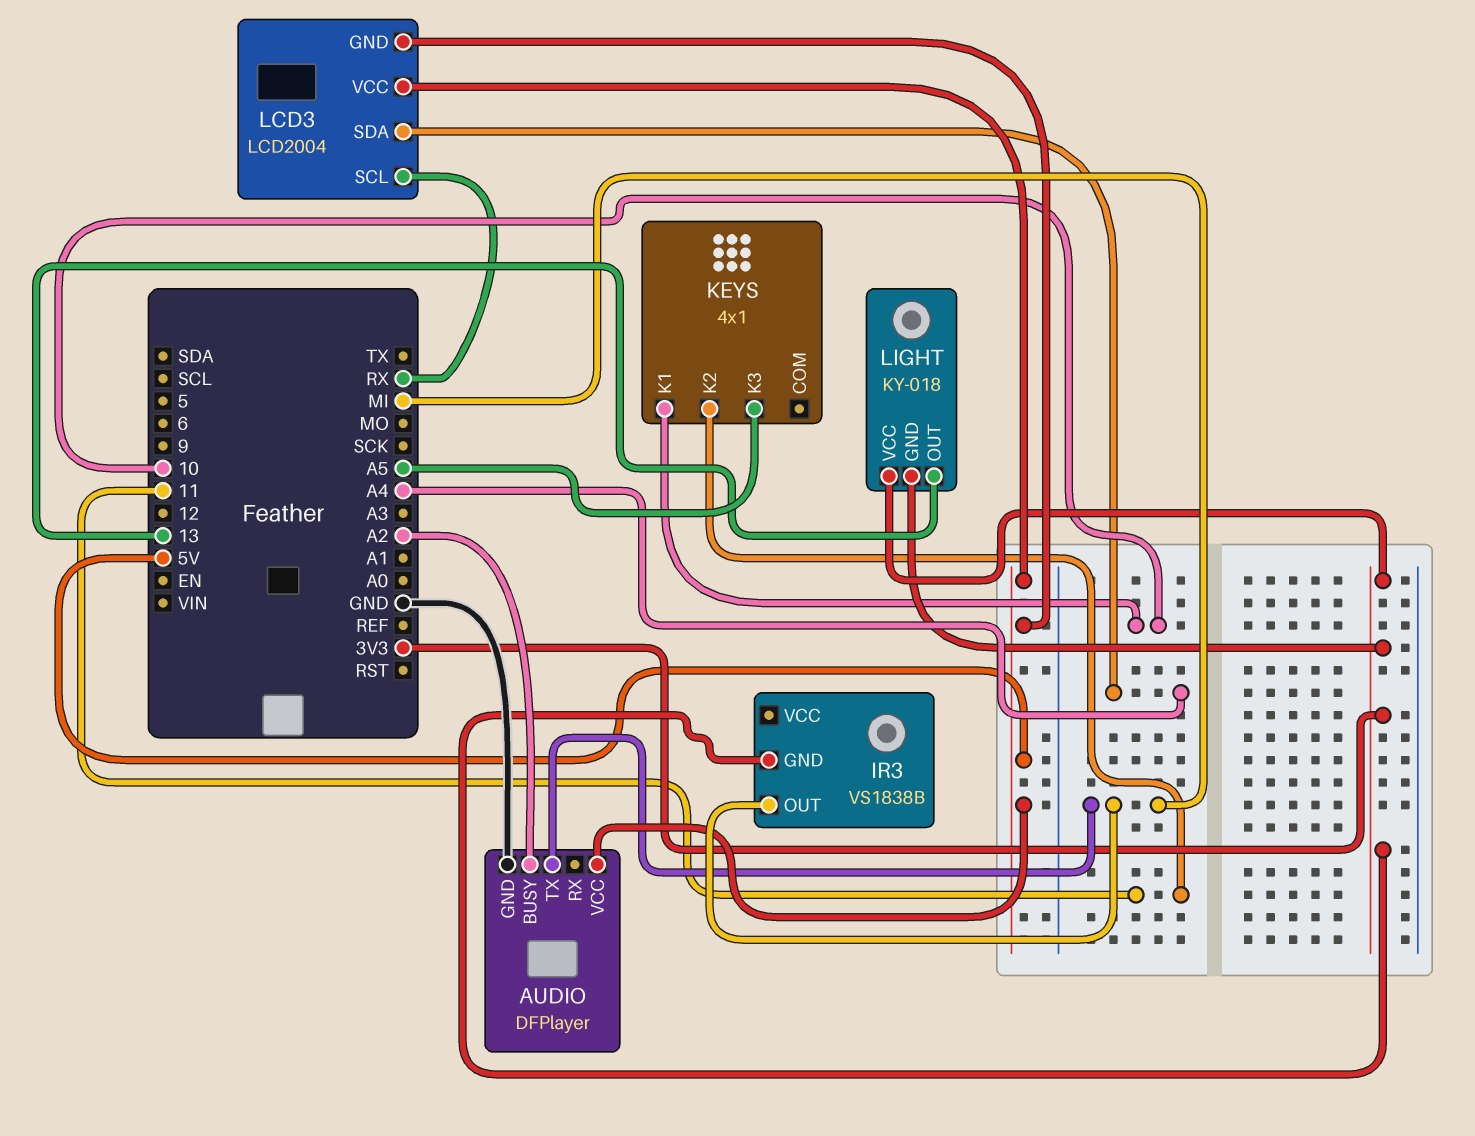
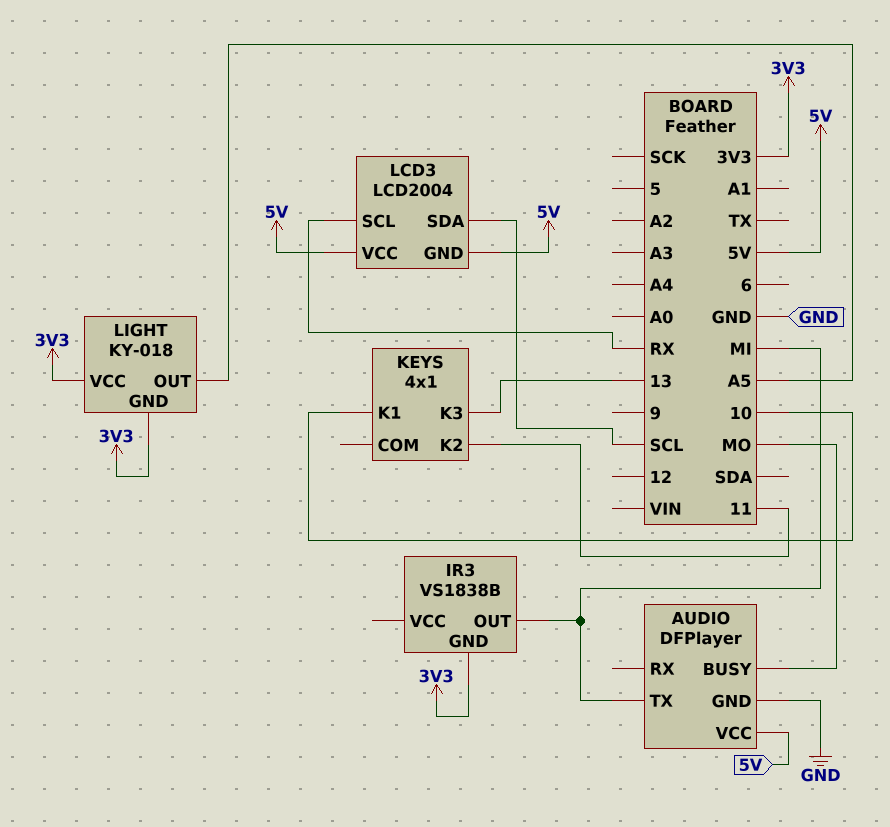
AUDIO pin BUSY: A2 -> MO
KEYS pin K3: A5 -> 13
LCD3 pin SDA: A4 -> SCL
LIGHT pin OUT: 13 -> A5

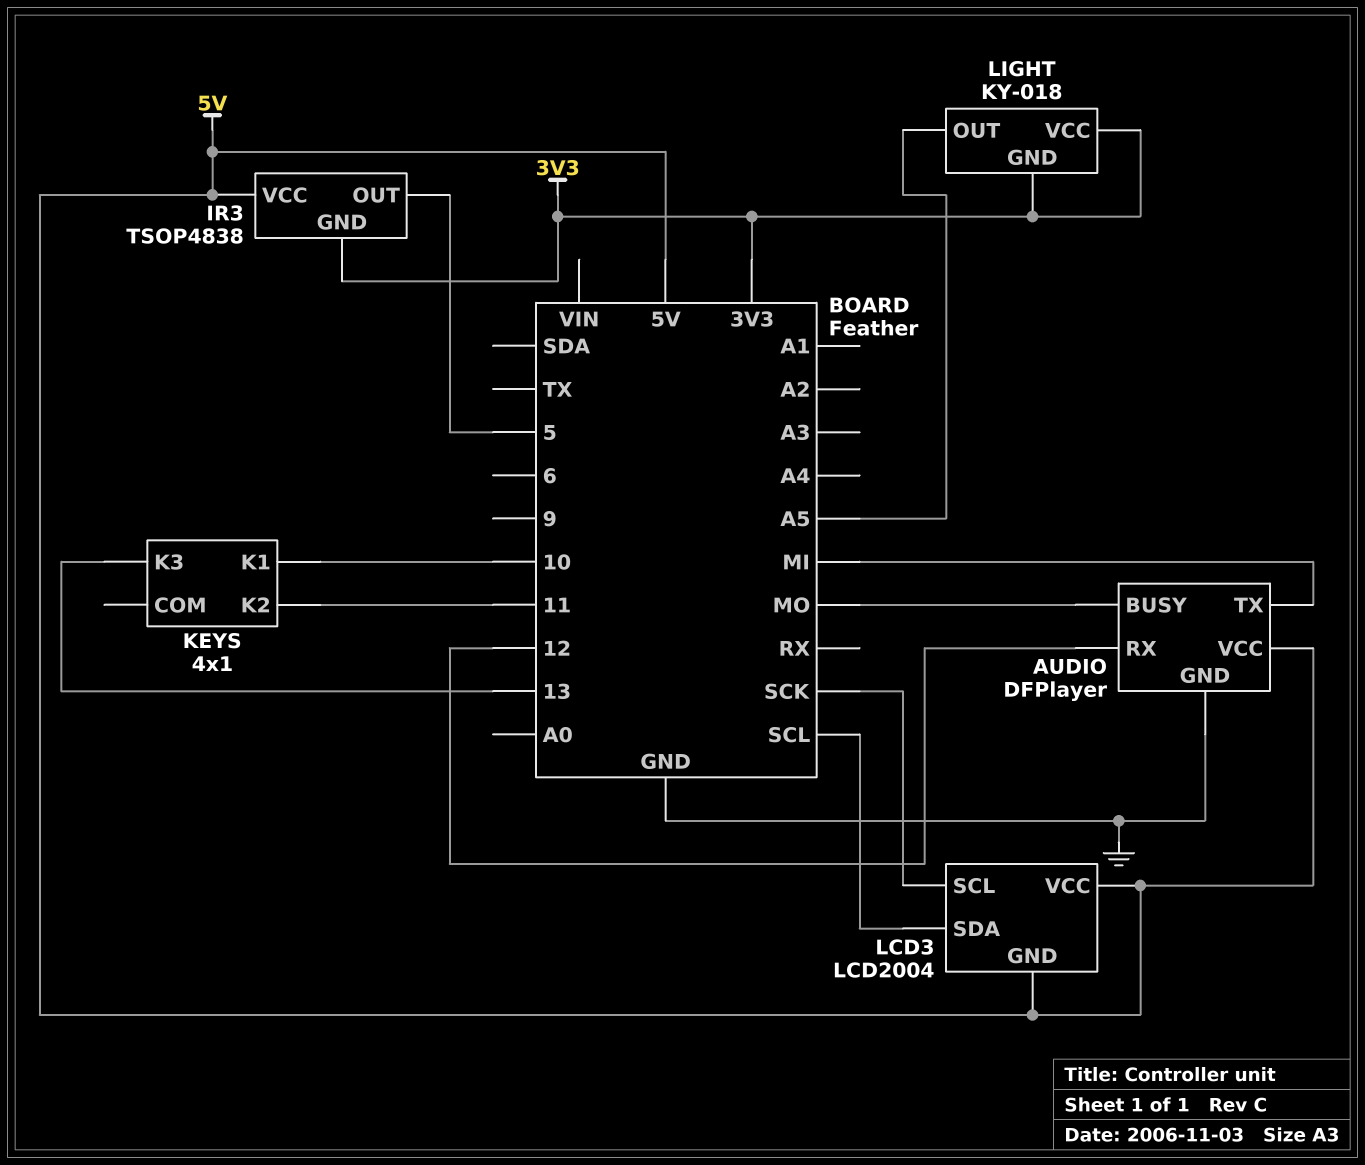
AUDIO pin RX: none -> 12
IR3: VS1838B -> TSOP4838
IR3 pin OUT: MI -> 5
IR3 pin VCC: none -> 5V
LCD3 pin SCL: RX -> SCK

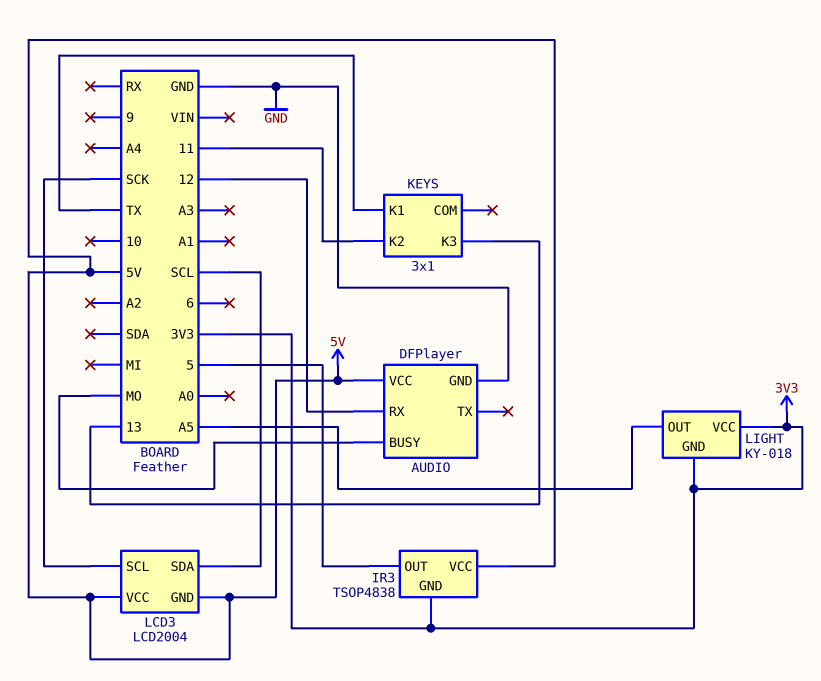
AUDIO pin TX: MI -> none
KEYS: 4x1 -> 3x1
KEYS pin K1: 10 -> TX

